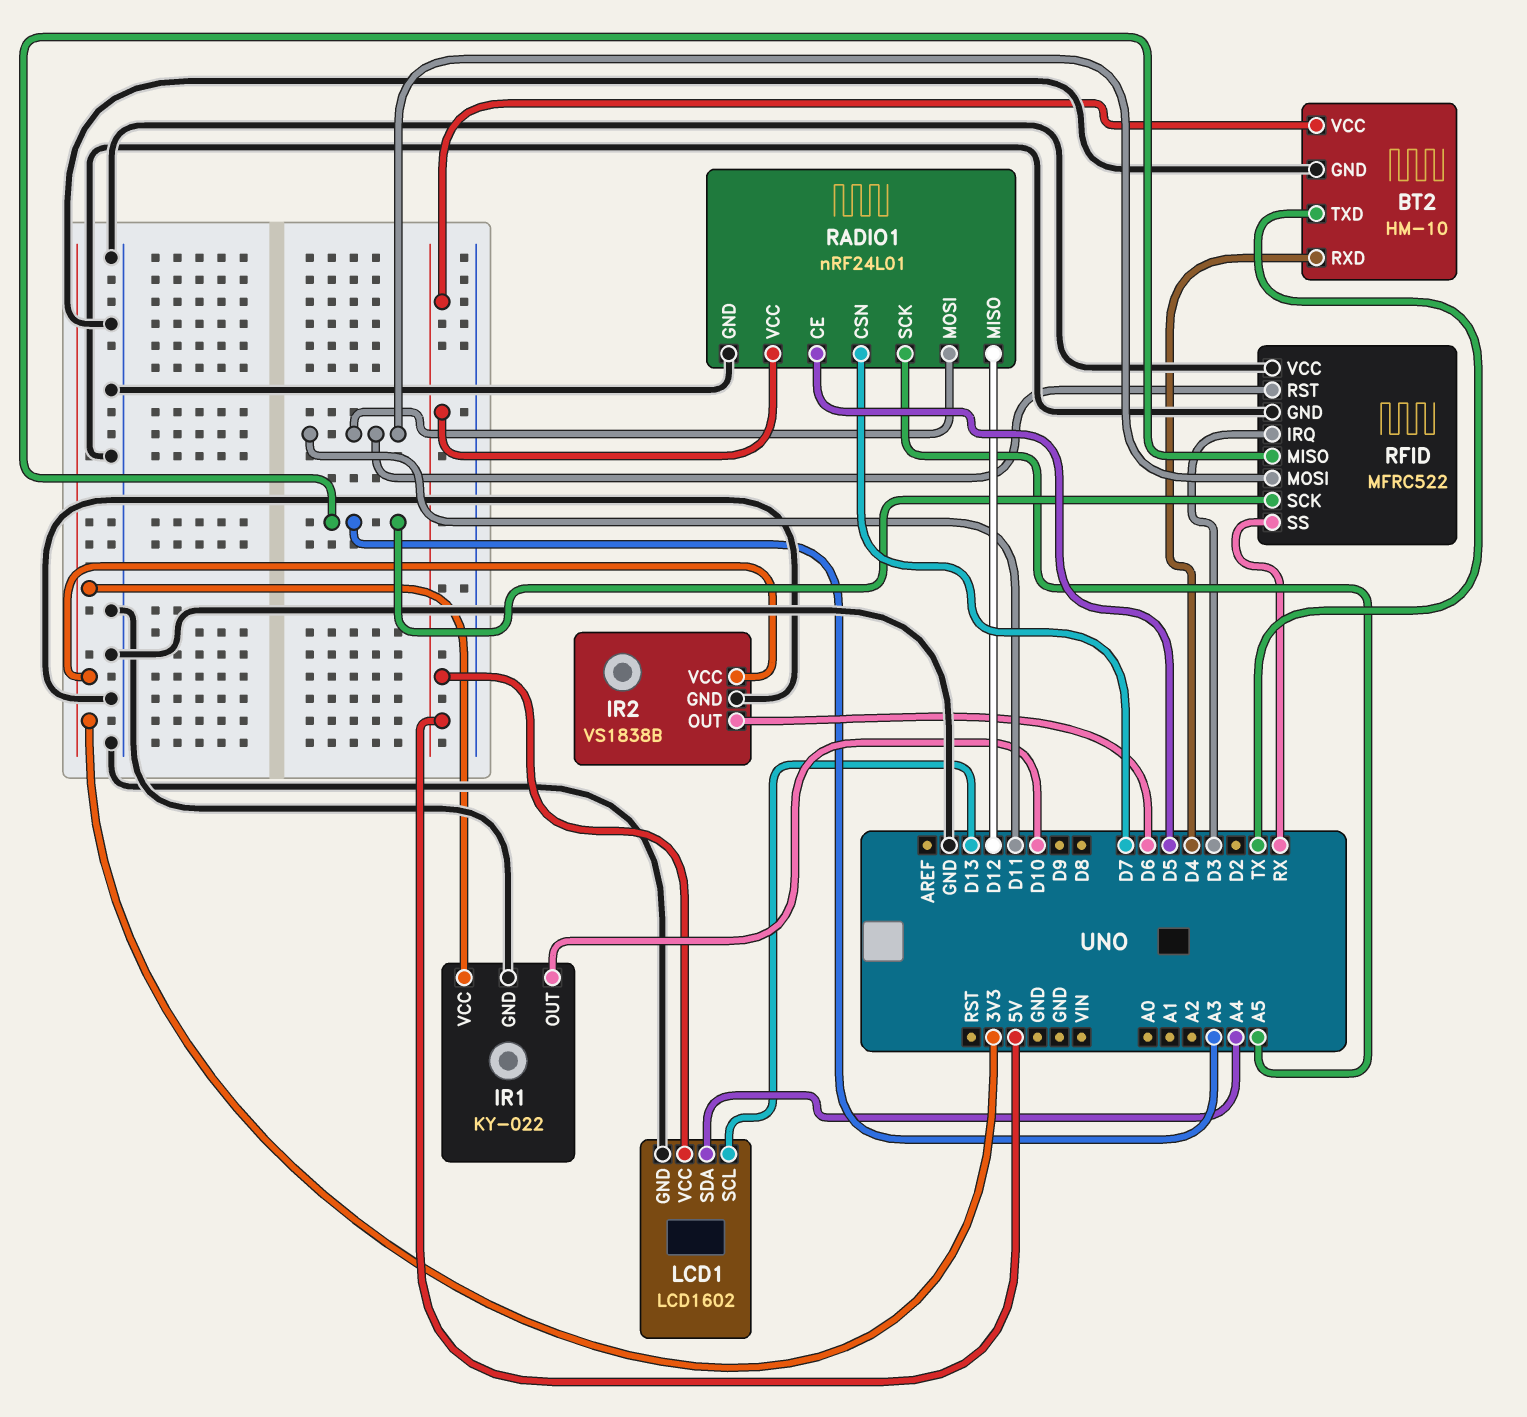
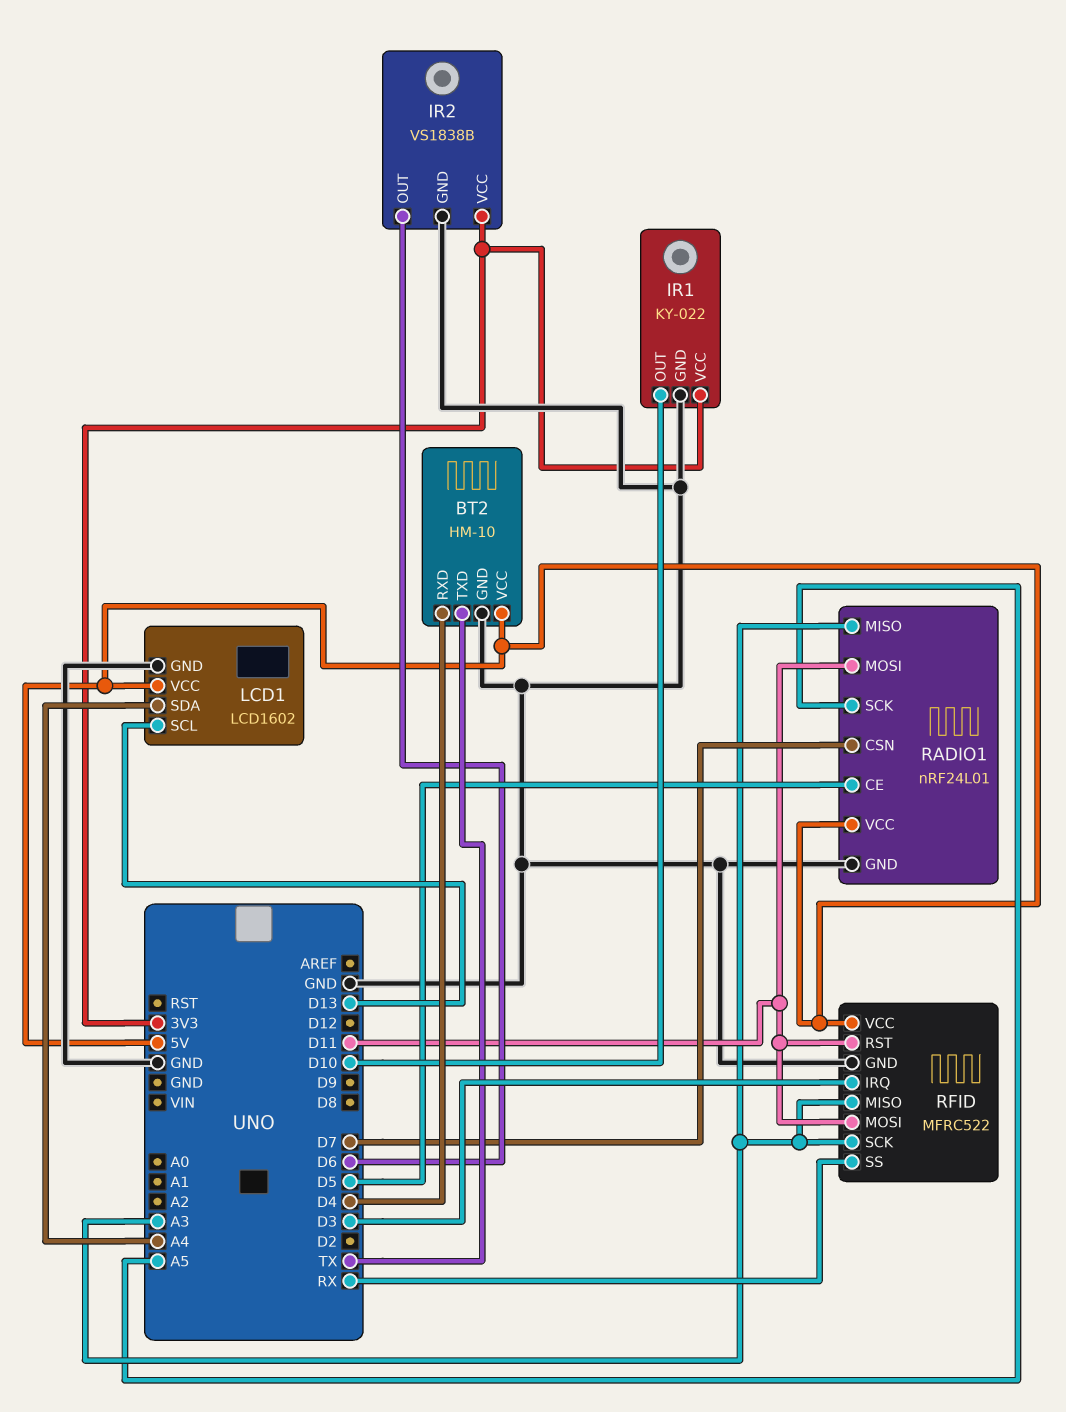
RADIO1 pin MISO: D12 -> A3
RFID pin VCC: GND -> 5V

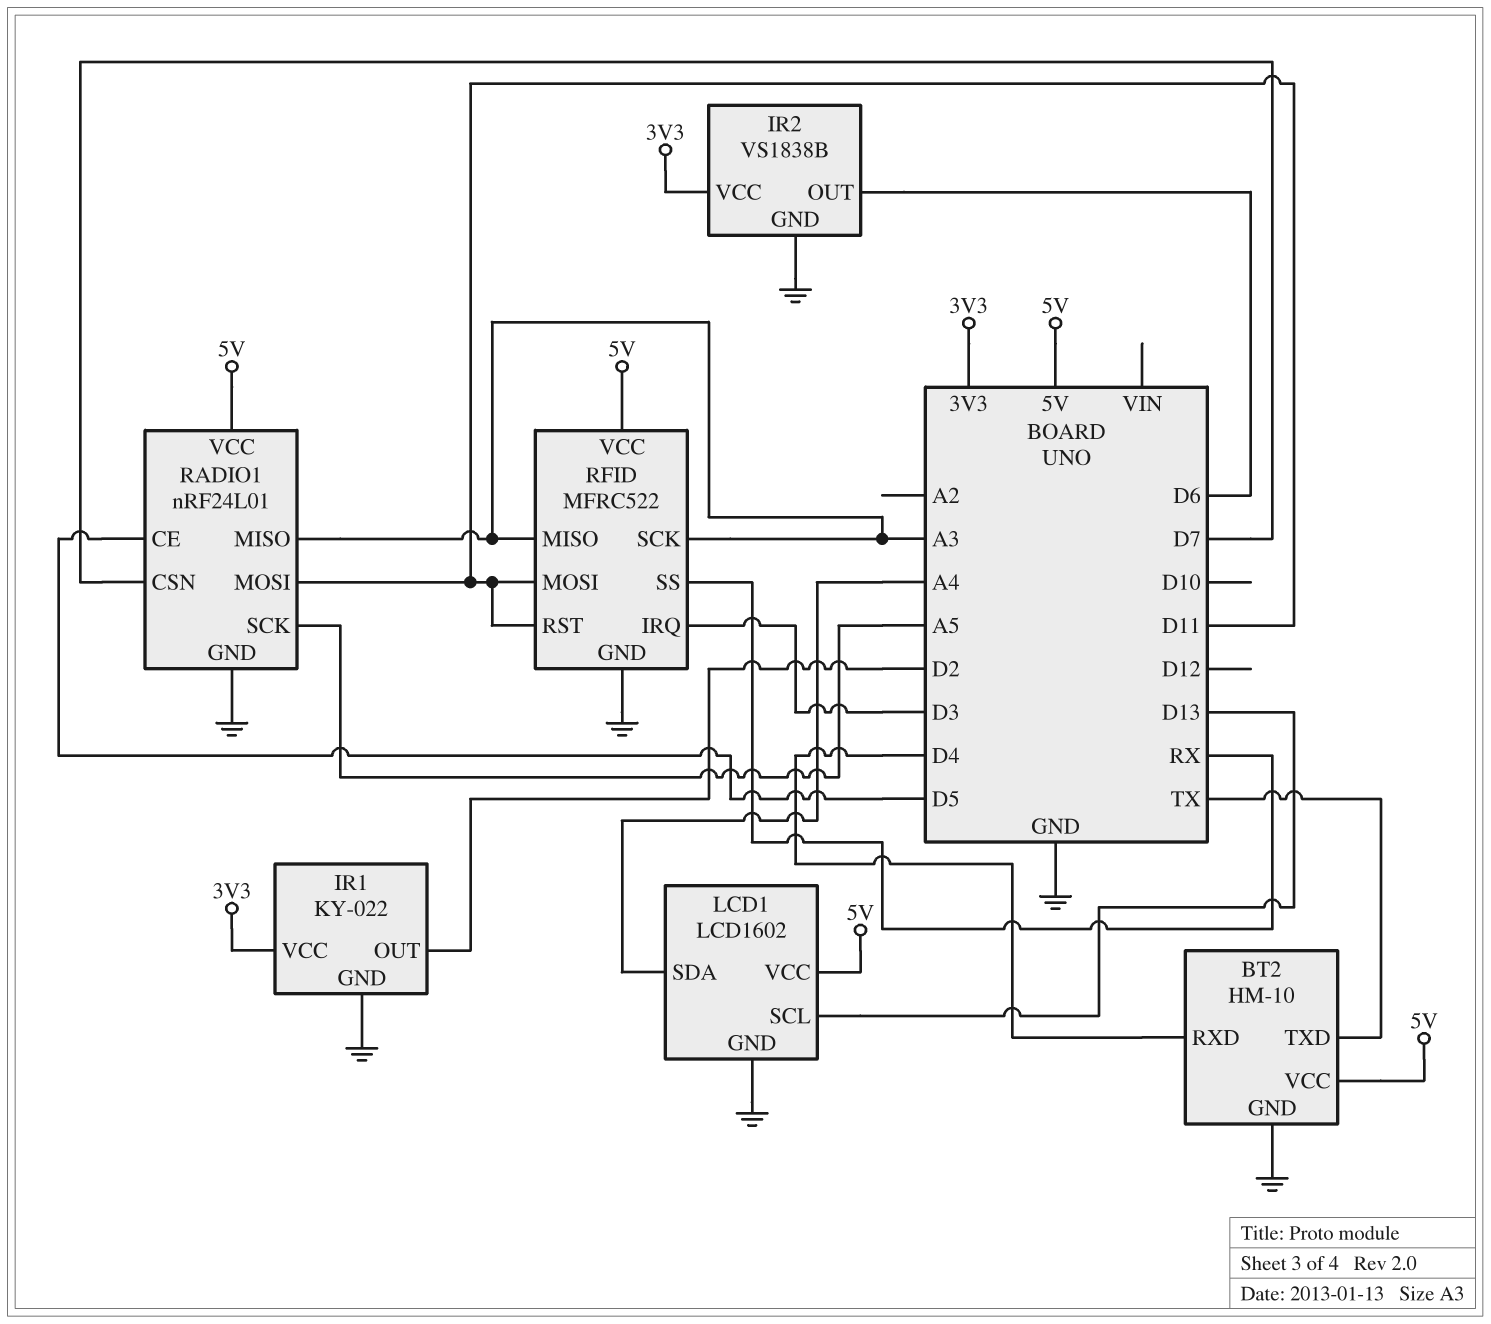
IR1 pin OUT: D10 -> D2

